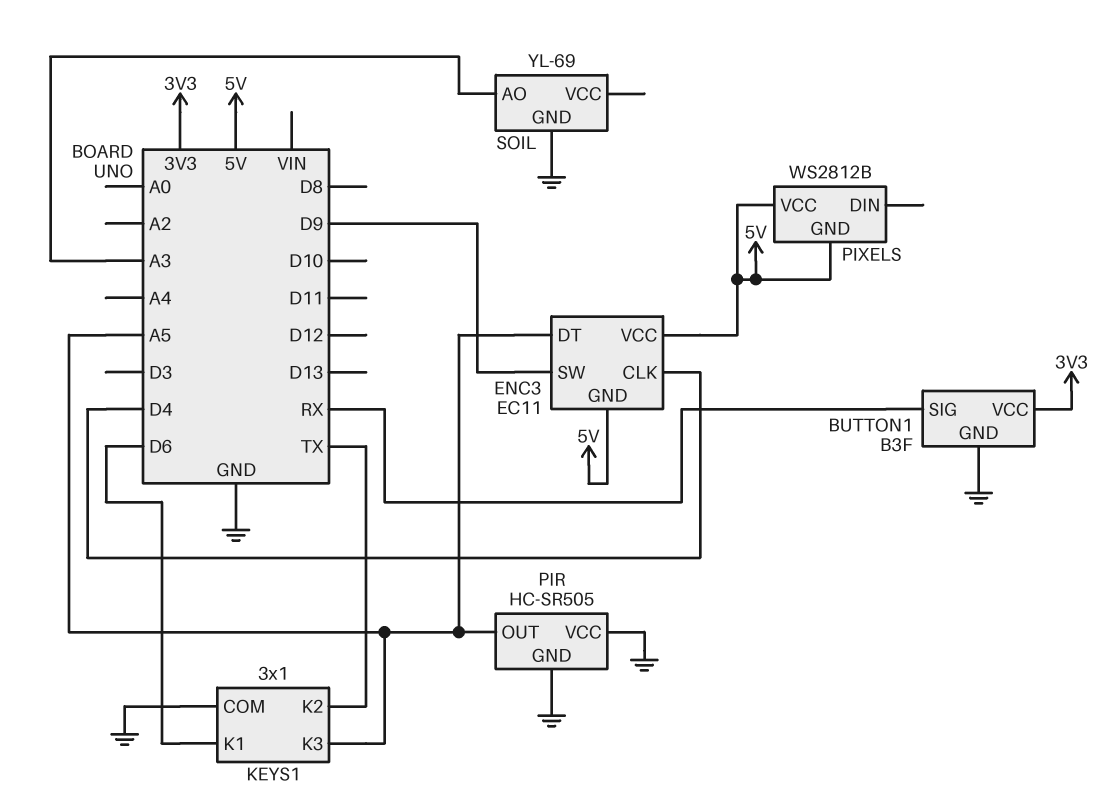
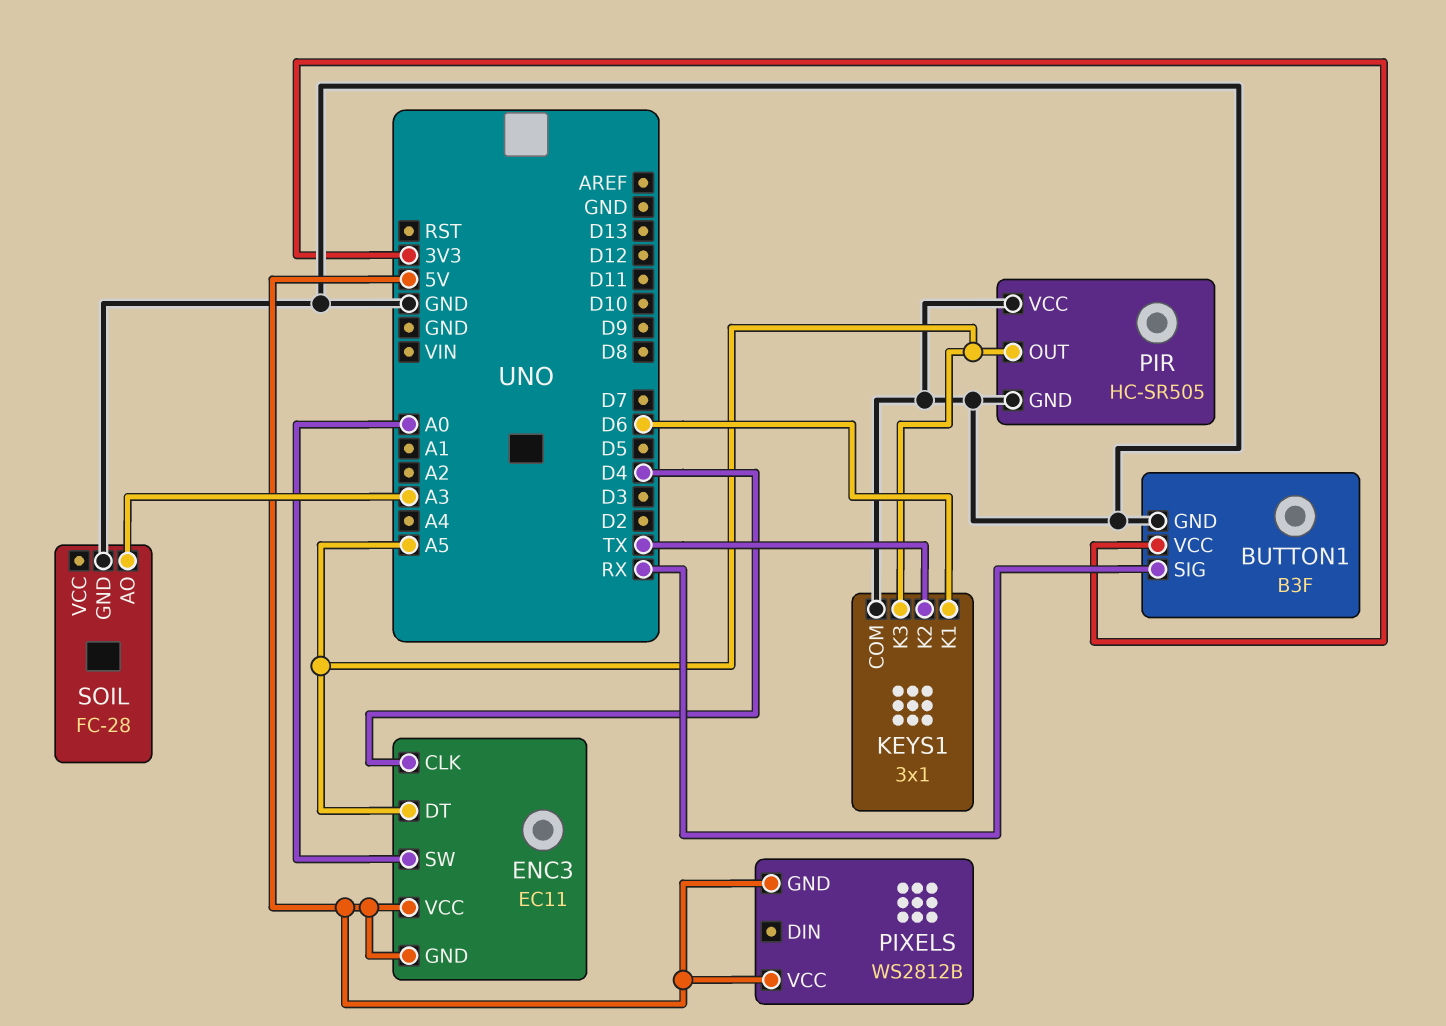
ENC3 pin SW: D9 -> A0
SOIL: YL-69 -> FC-28

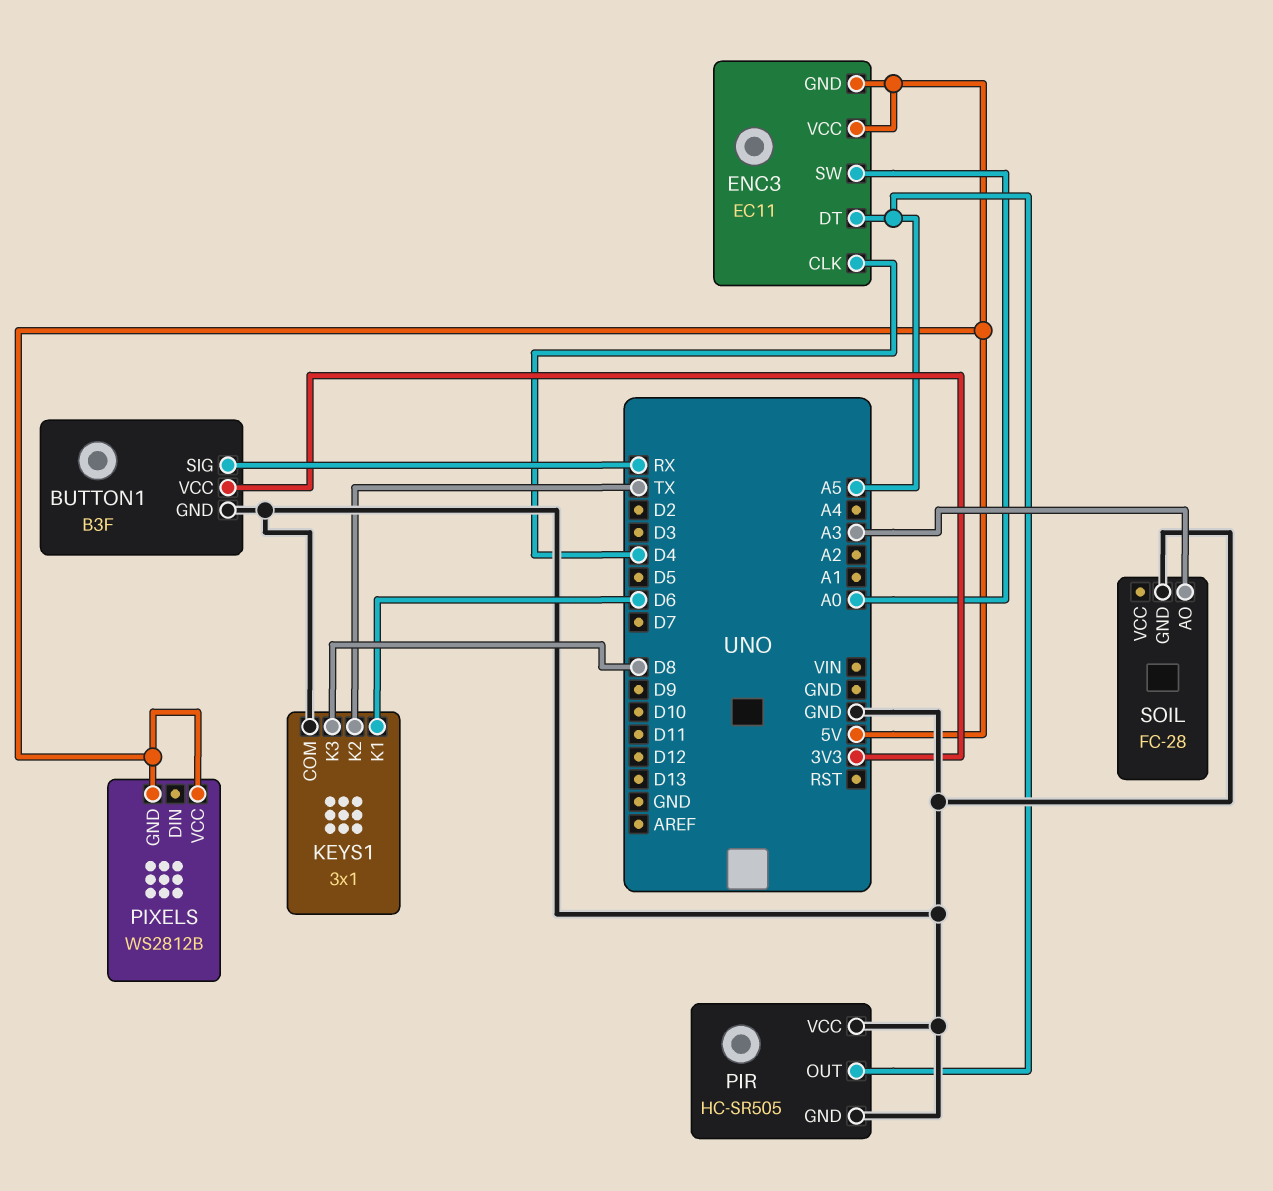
KEYS1 pin K3: A5 -> D8

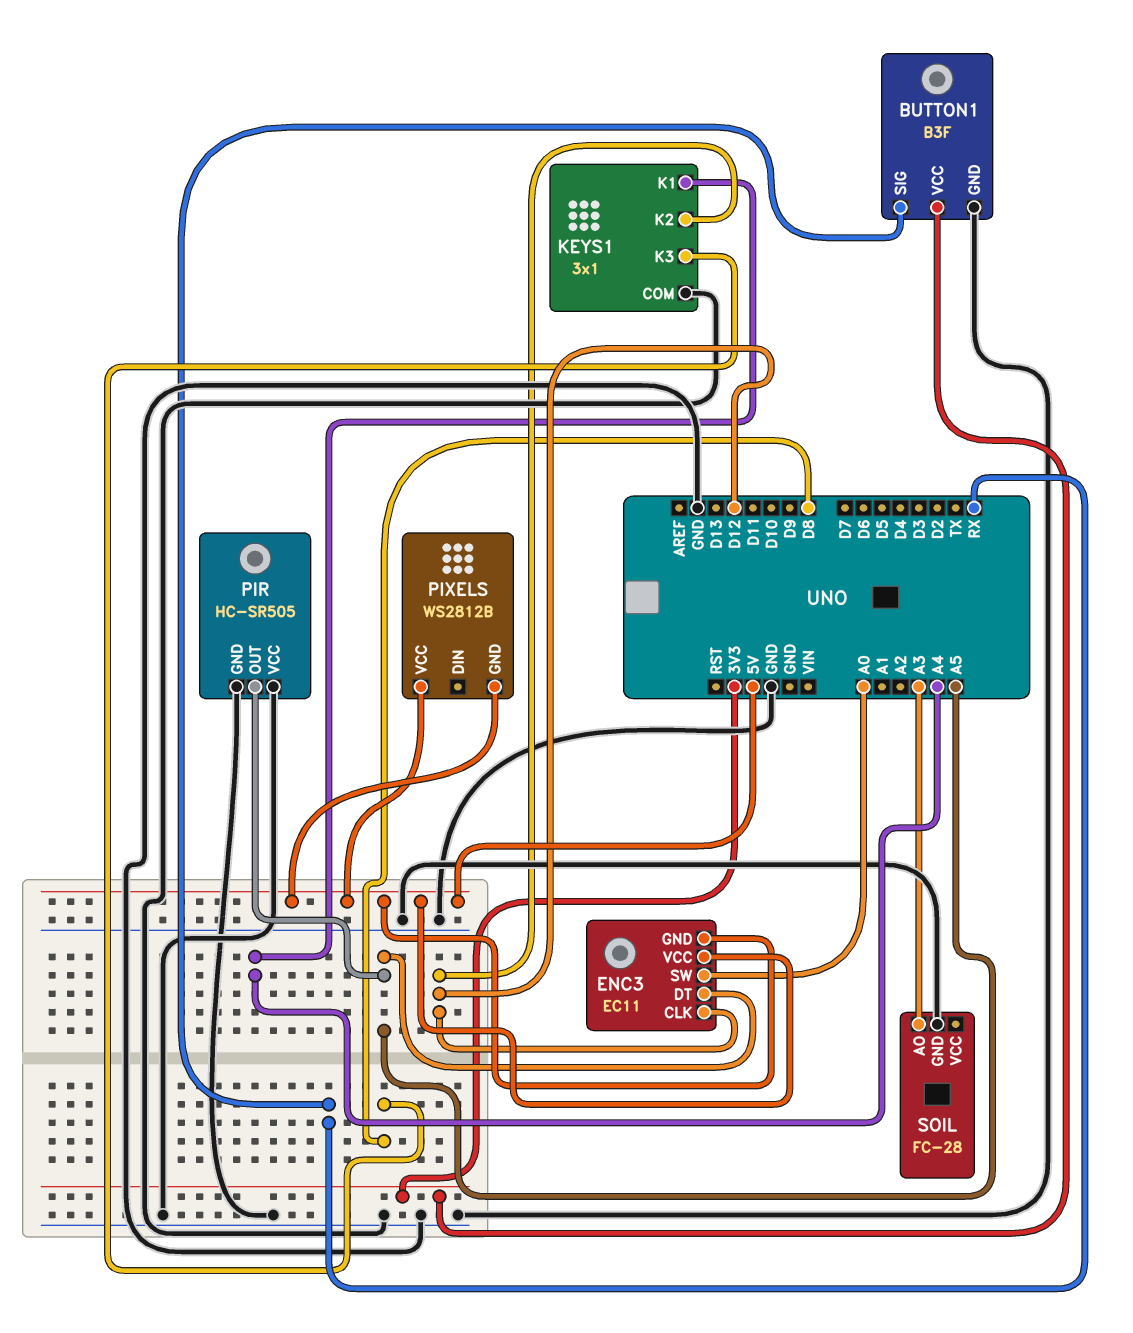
ENC3 pin CLK: D4 -> D12
KEYS1 pin K1: D6 -> A4
KEYS1 pin K2: TX -> D12

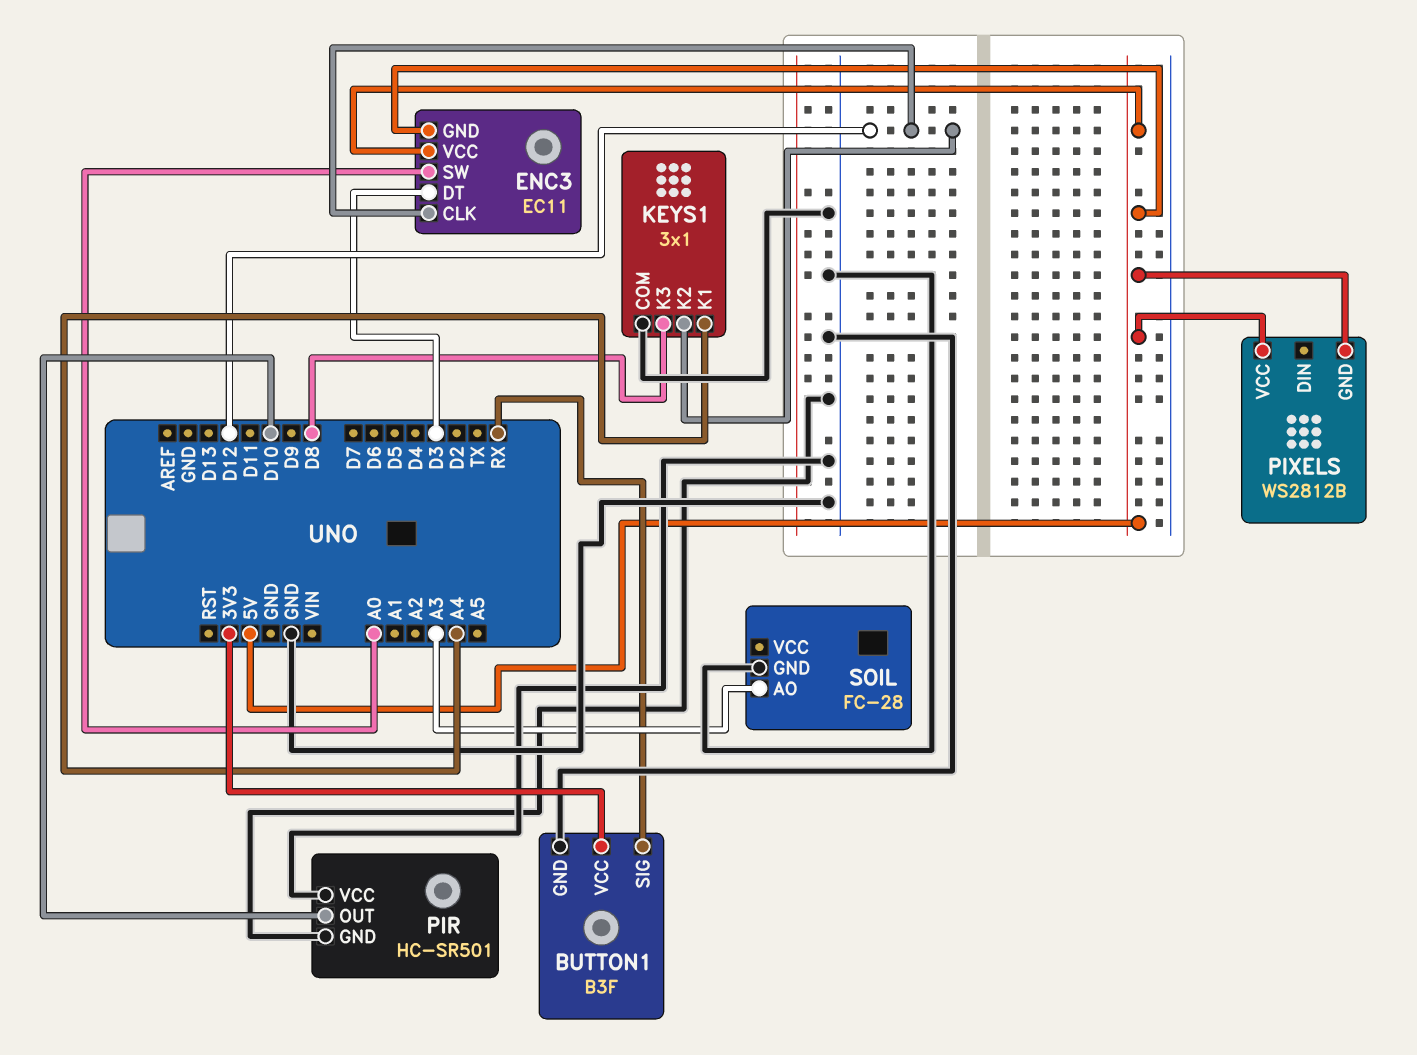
ENC3 pin DT: A5 -> D3
PIR: HC-SR505 -> HC-SR501
PIR pin OUT: A5 -> D10

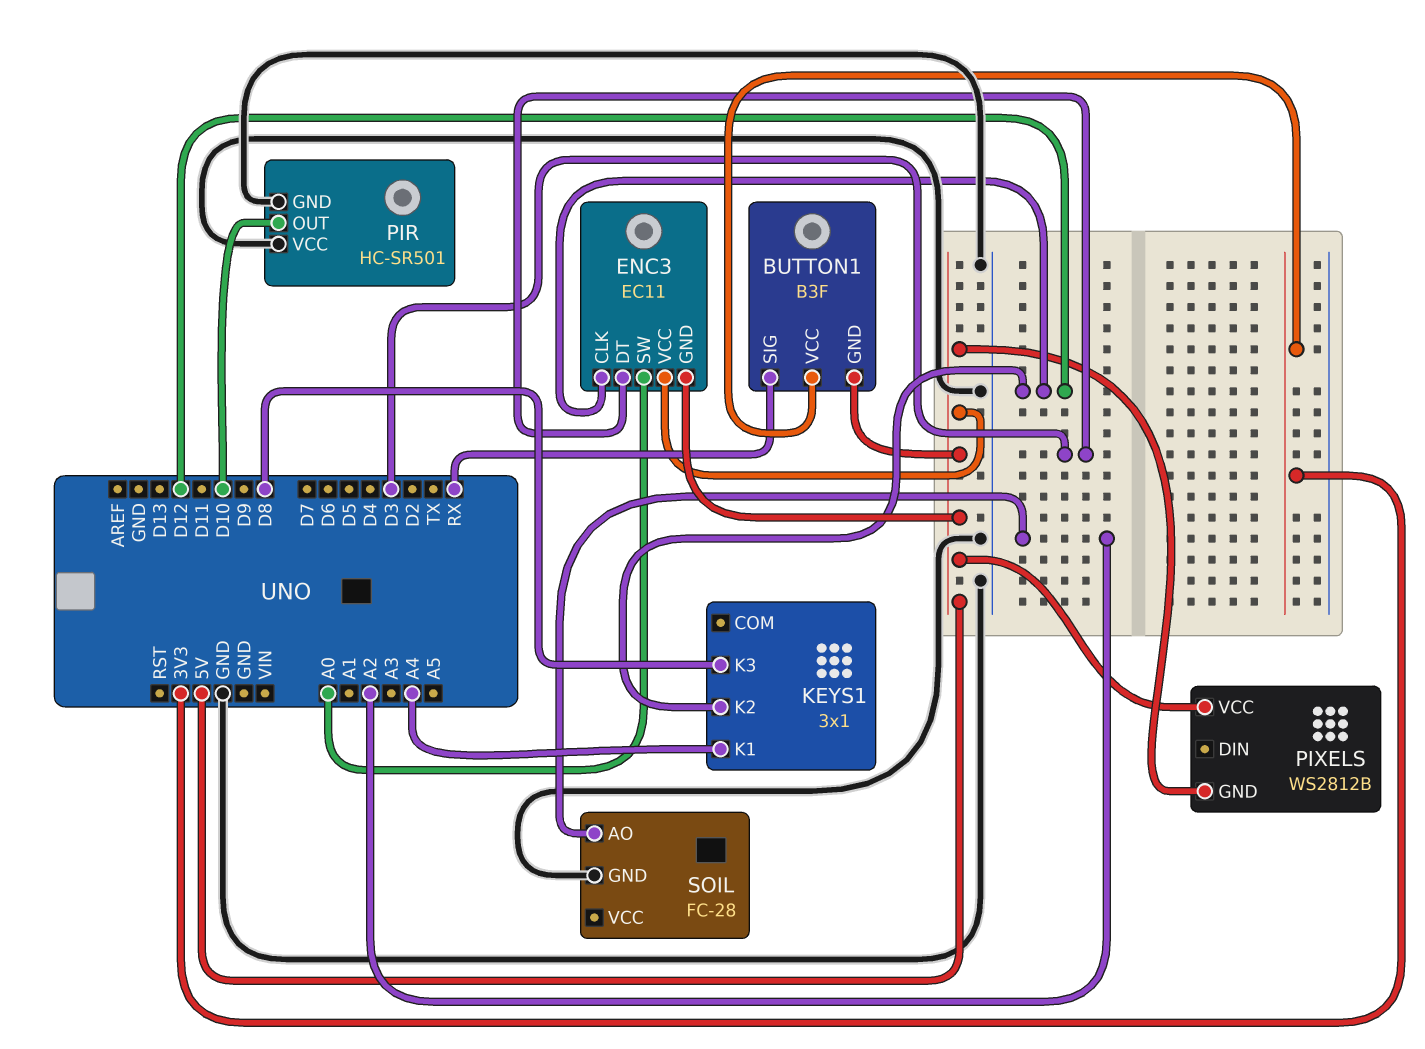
BUTTON1 pin GND: GND -> 5V
KEYS1 pin COM: GND -> none
SOIL pin AO: A3 -> A2

